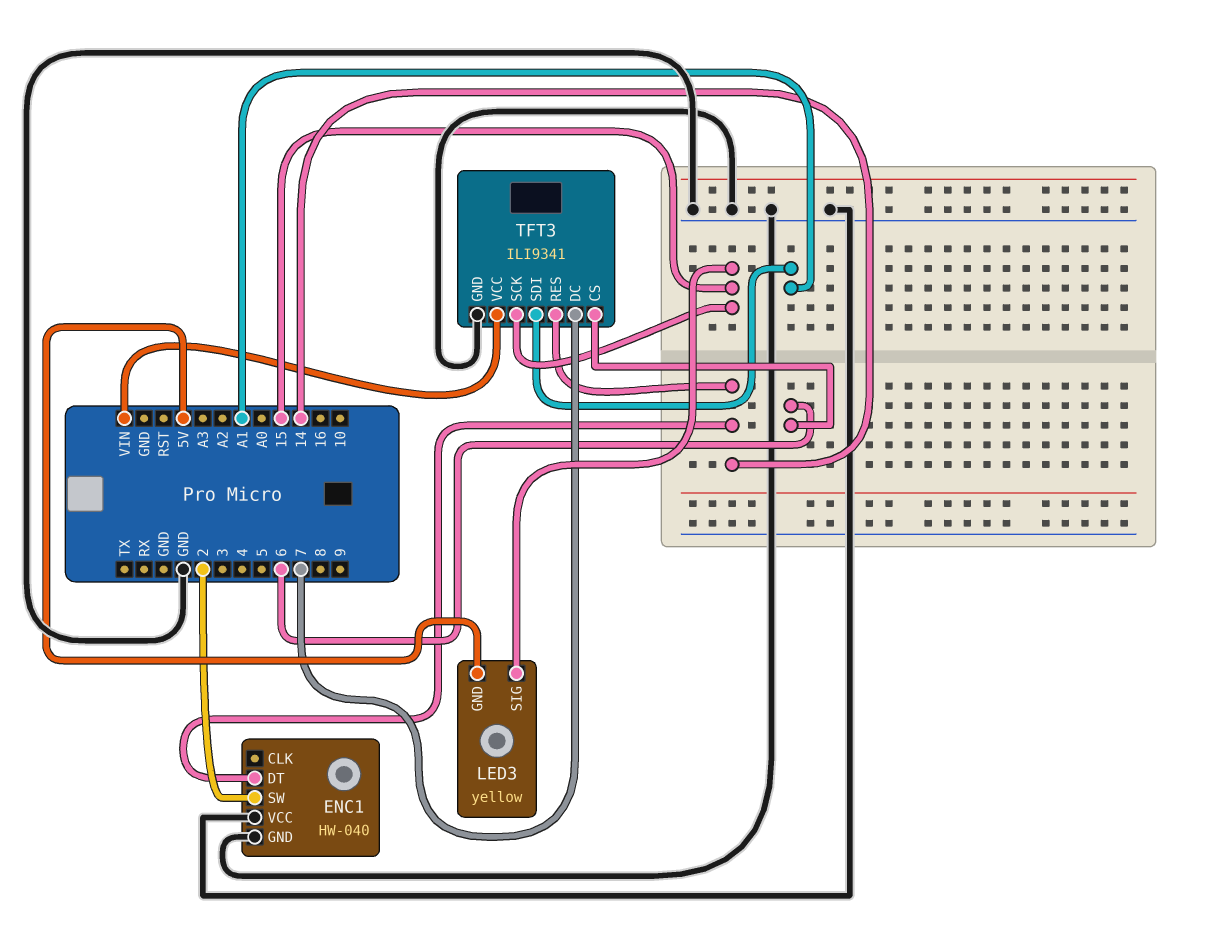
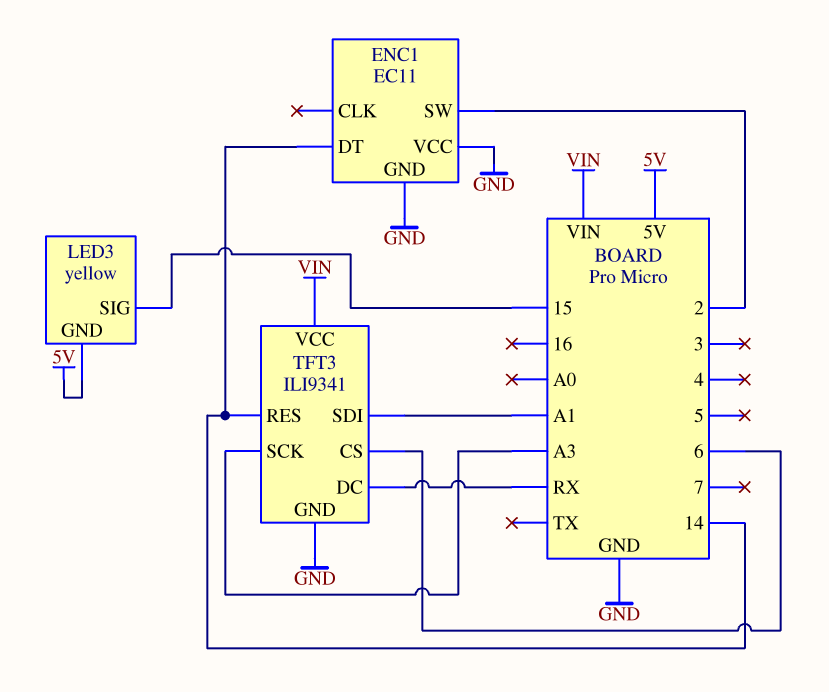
ENC1: HW-040 -> EC11
TFT3 pin DC: 7 -> RX
TFT3 pin SCK: 15 -> A3

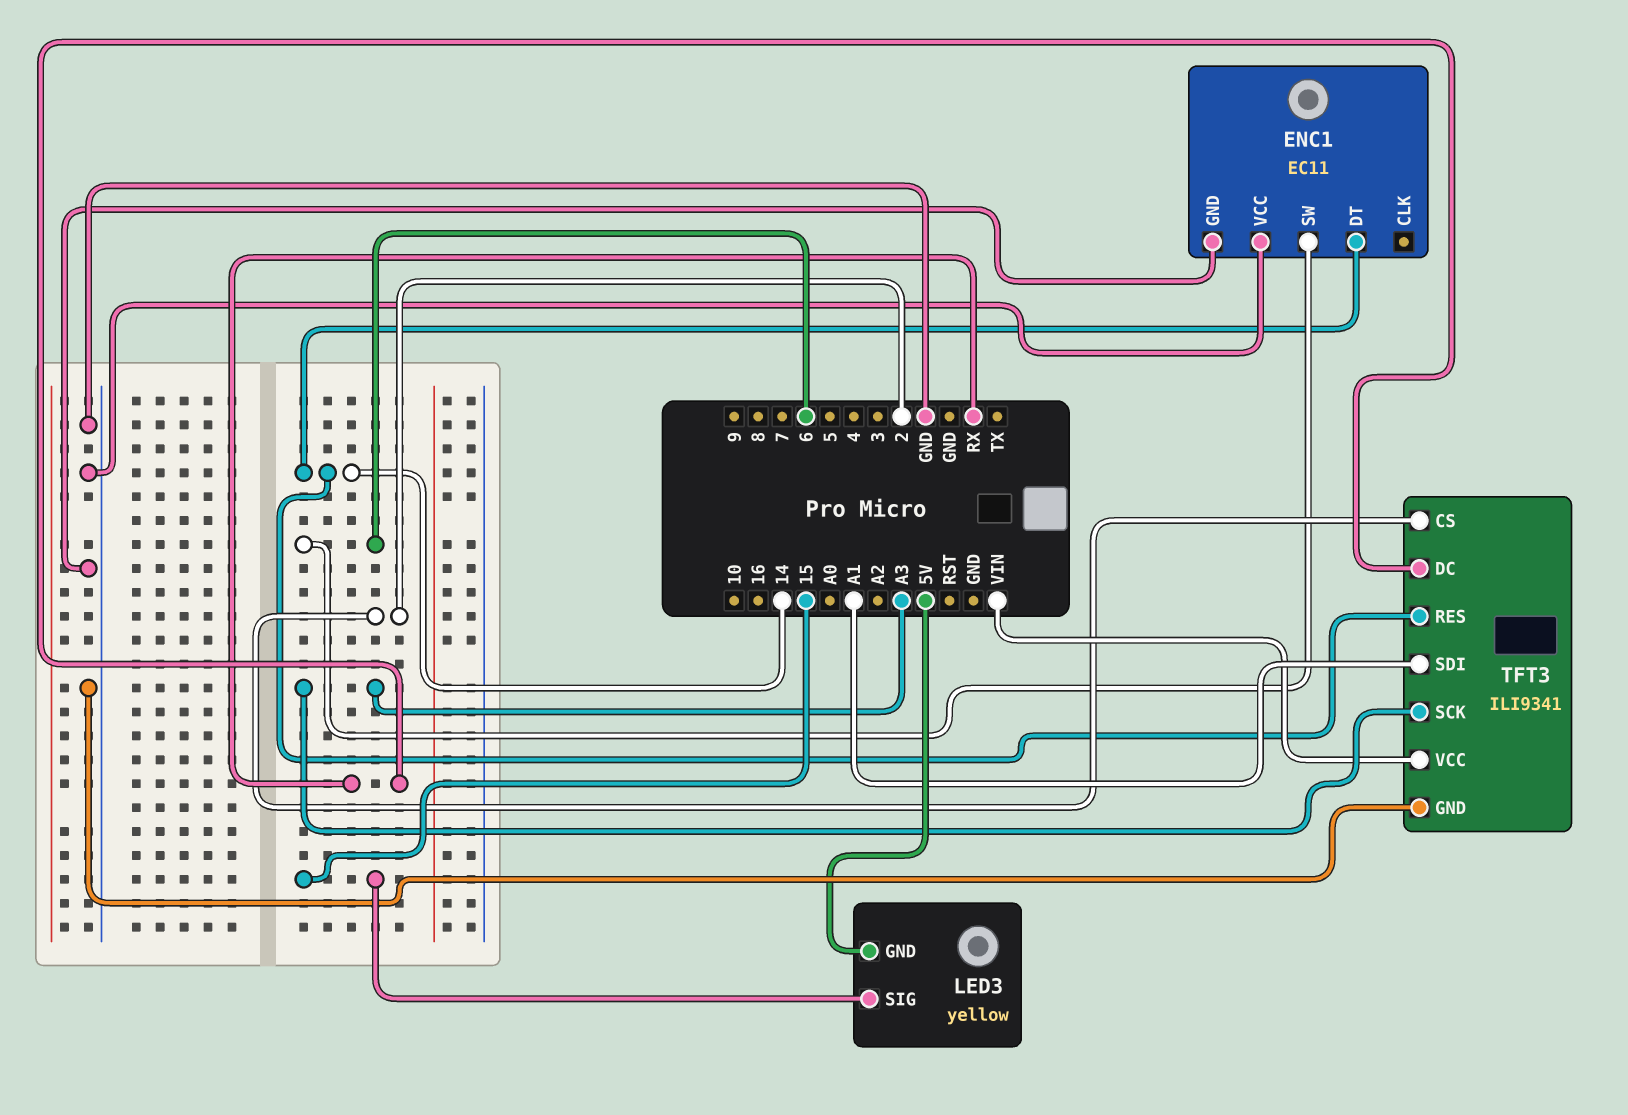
ENC1 pin SW: 2 -> 6
TFT3 pin CS: 6 -> 2

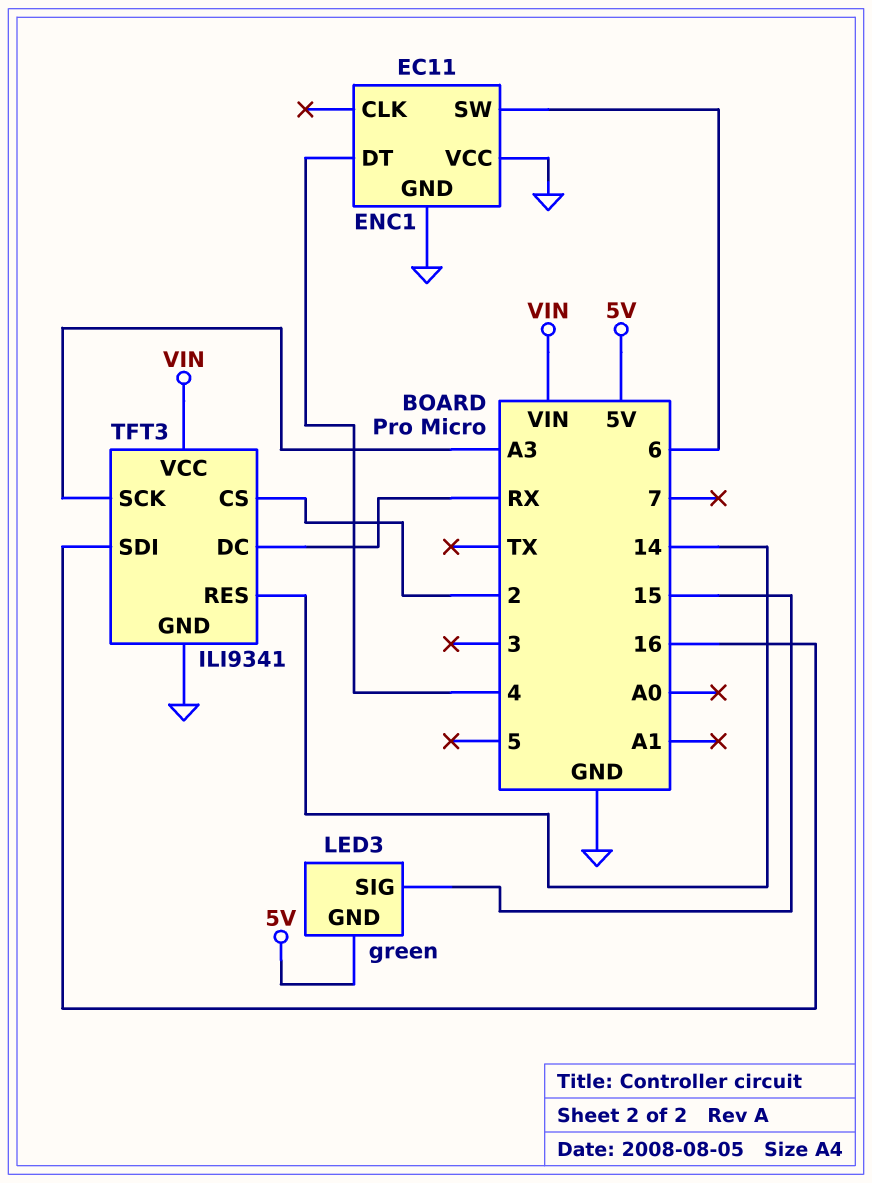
ENC1 pin DT: 14 -> 4
LED3: yellow -> green
TFT3 pin SDI: A1 -> 16

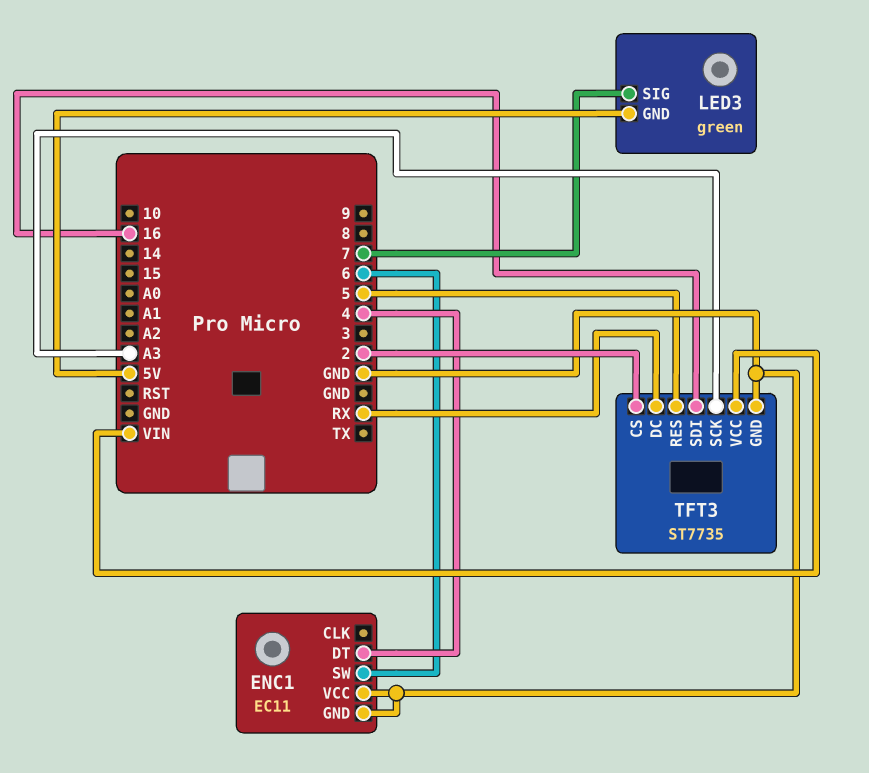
LED3 pin SIG: 15 -> 7
TFT3: ILI9341 -> ST7735
TFT3 pin RES: 14 -> 5

